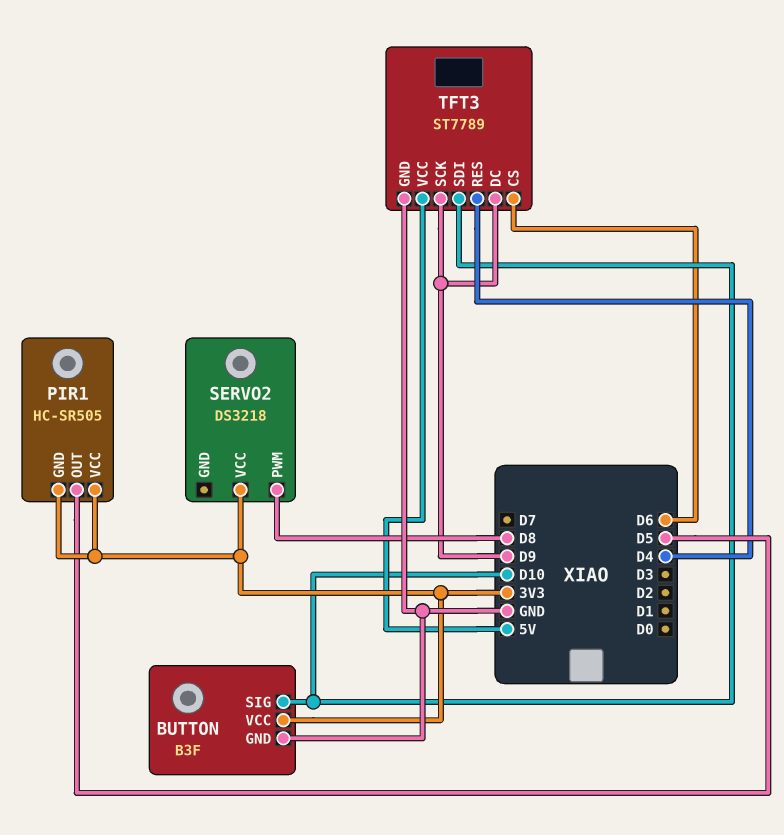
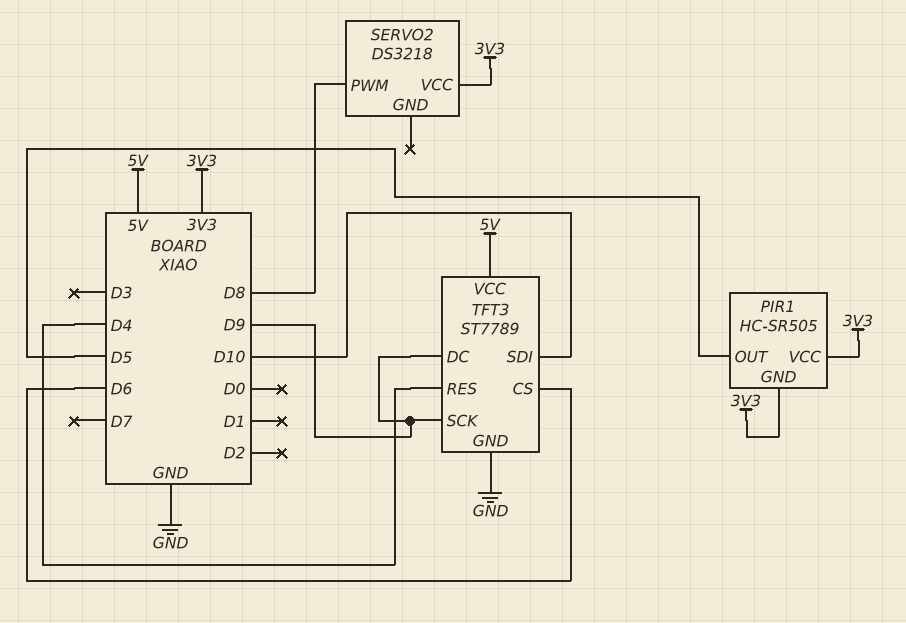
BUTTON: B3F -> none
BUTTON pin GND: GND -> none
BUTTON pin SIG: D10 -> none
BUTTON pin VCC: 3V3 -> none

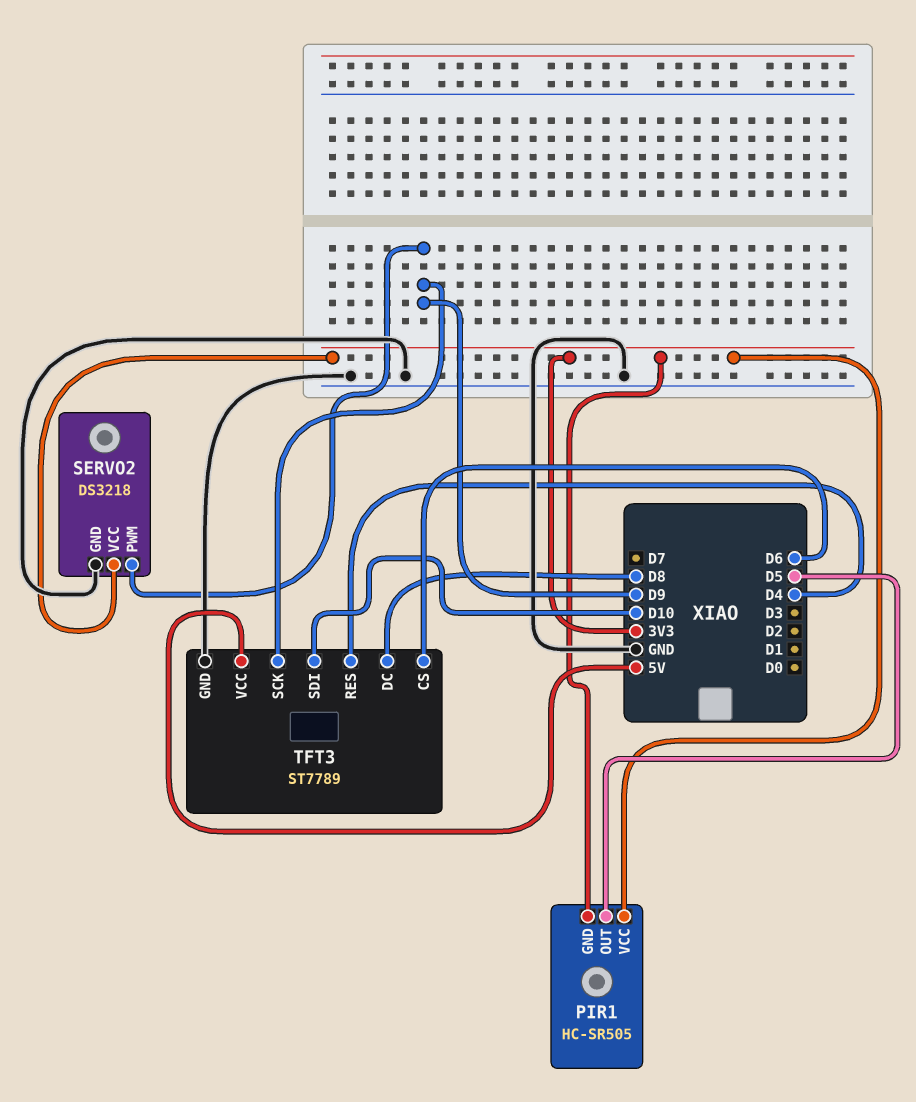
SERVO2 pin GND: none -> GND
SERVO2 pin PWM: D8 -> D9
TFT3 pin DC: D9 -> D8

